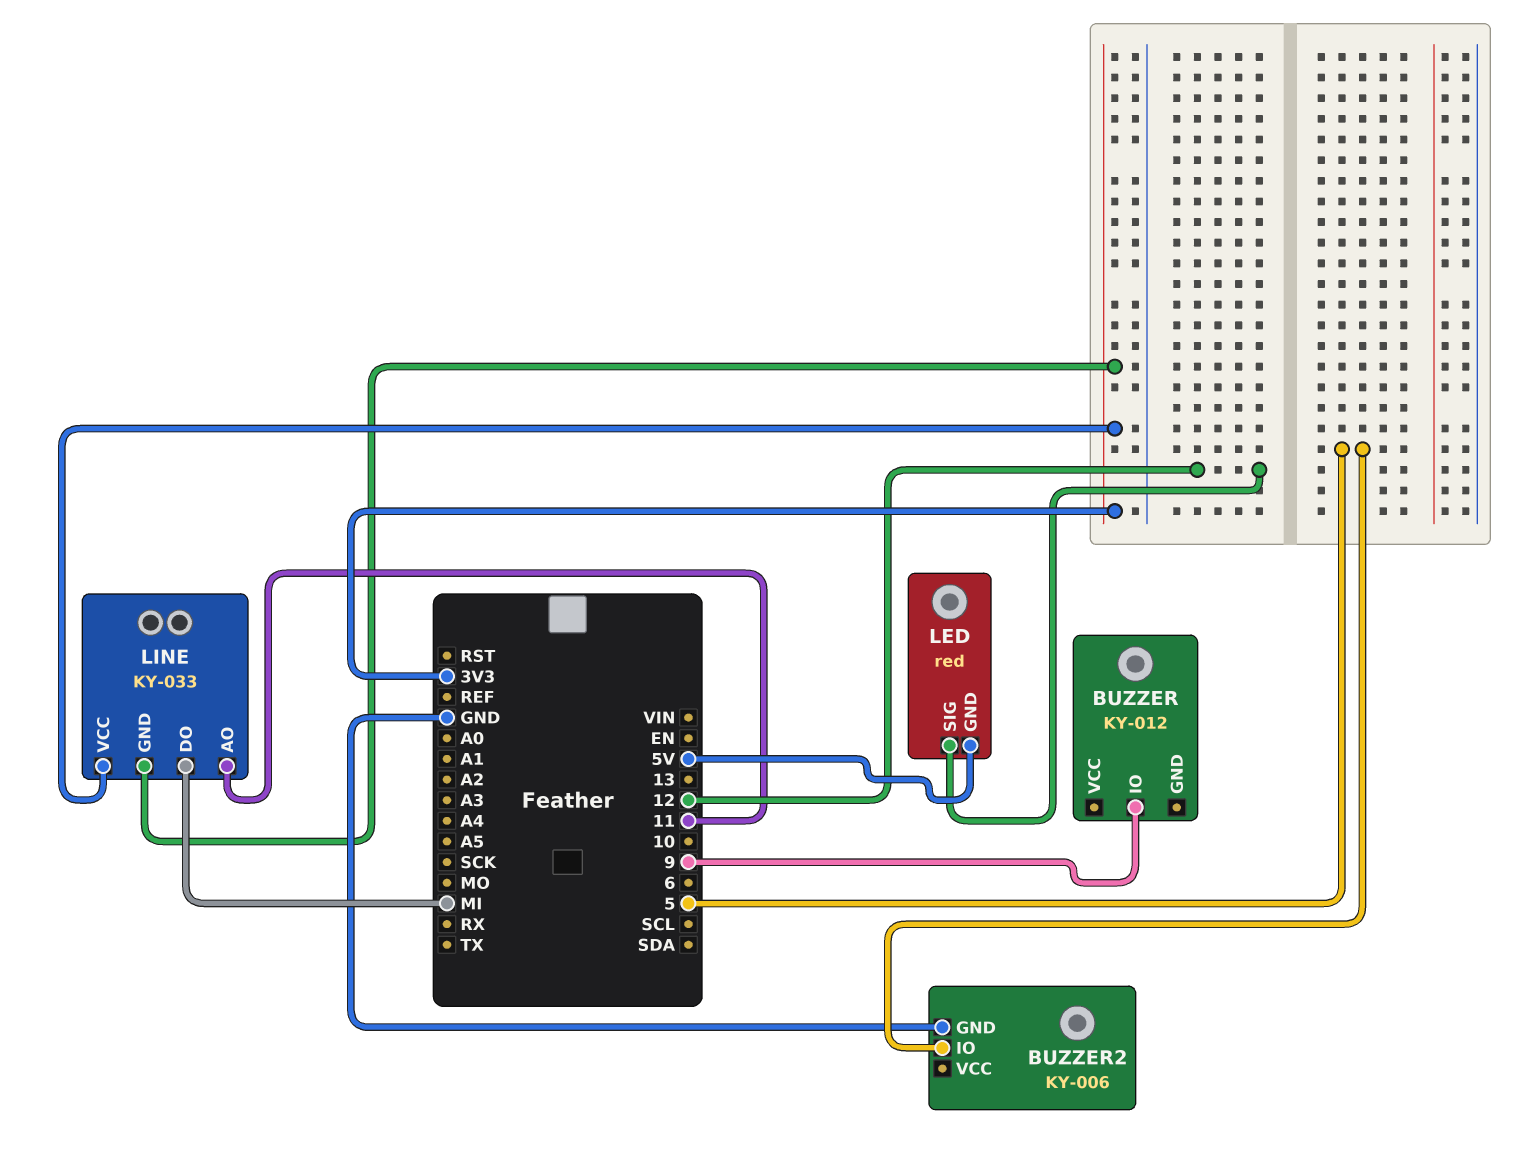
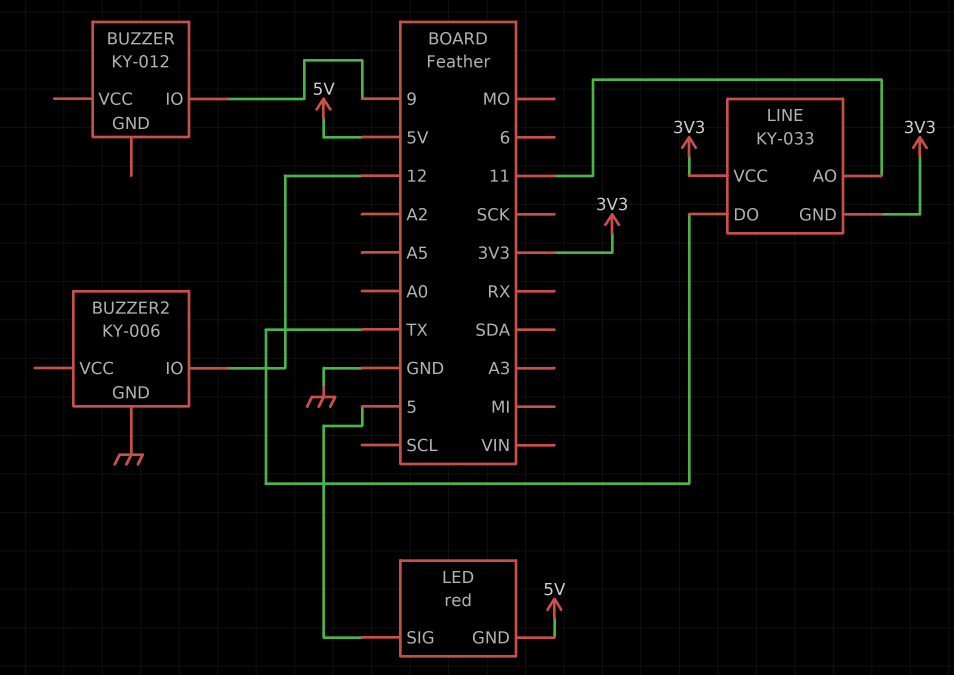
BUZZER2 pin IO: 5 -> 12
LED pin SIG: 12 -> 5
LINE pin DO: MI -> TX

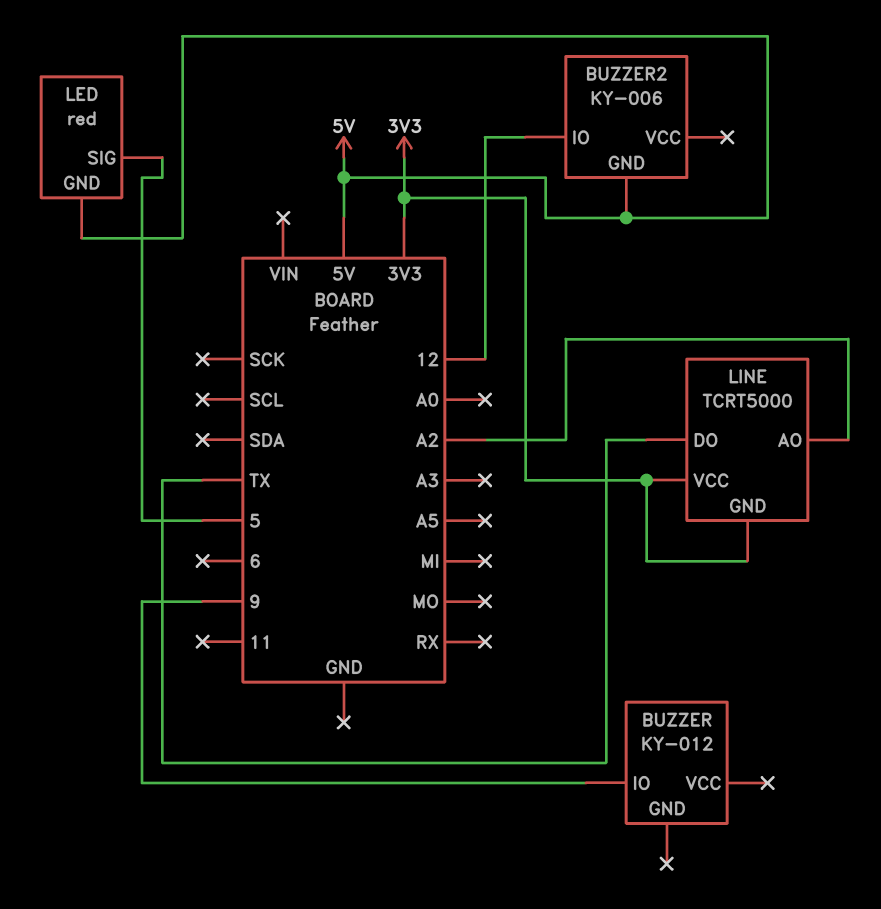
BUZZER2 pin GND: GND -> 5V
LINE: KY-033 -> TCRT5000
LINE pin AO: 11 -> A2

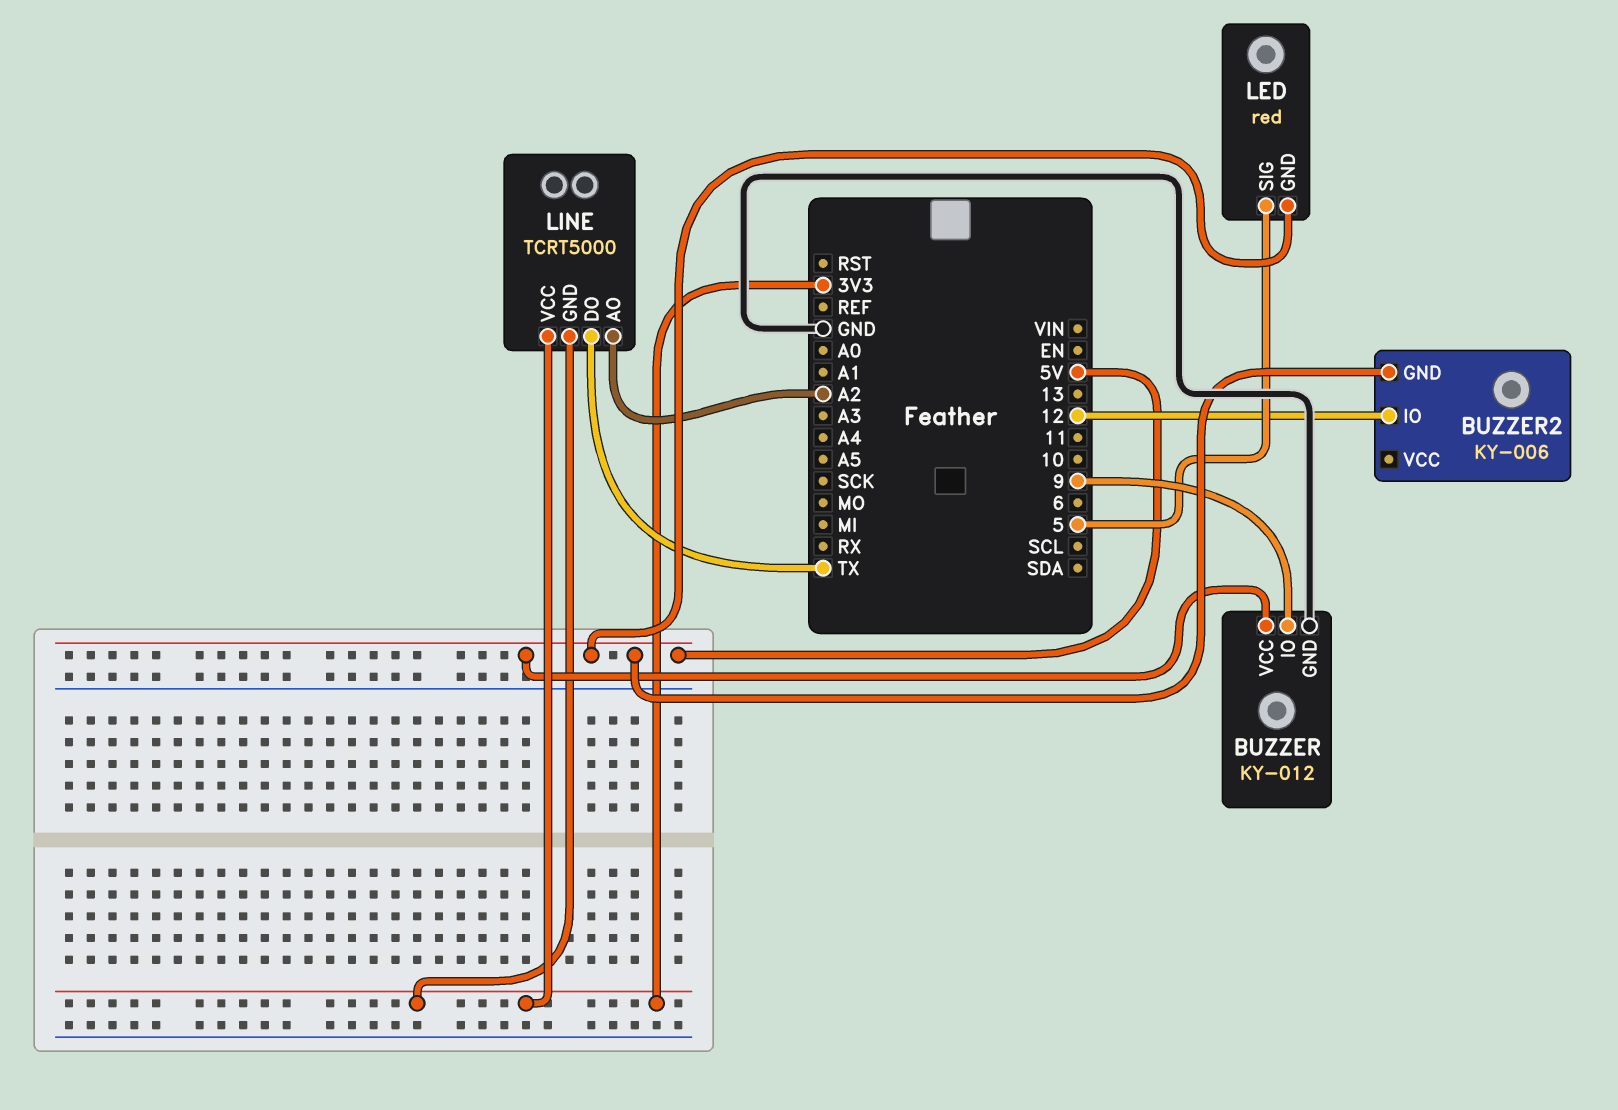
BUZZER pin GND: none -> GND
BUZZER pin VCC: none -> 5V

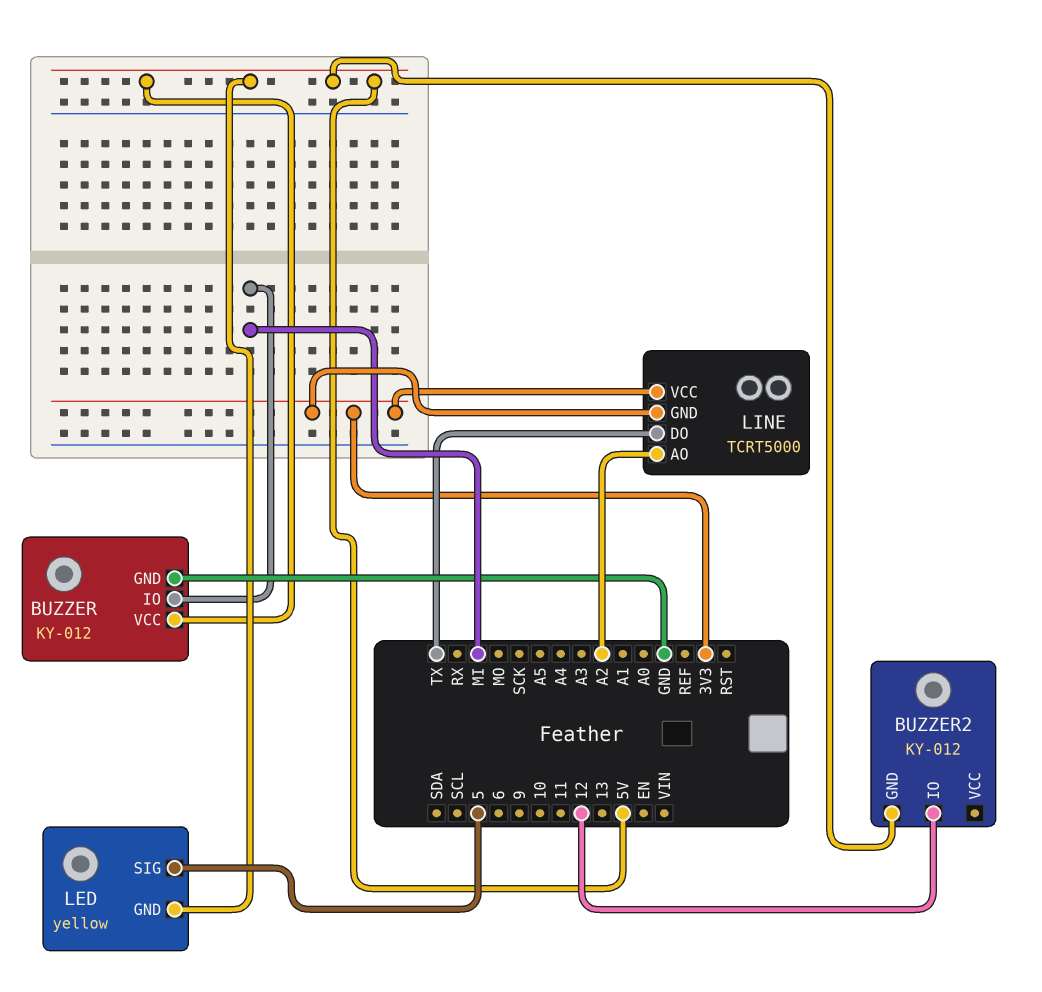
BUZZER pin IO: 9 -> MI
BUZZER2: KY-006 -> KY-012
LED: red -> yellow

